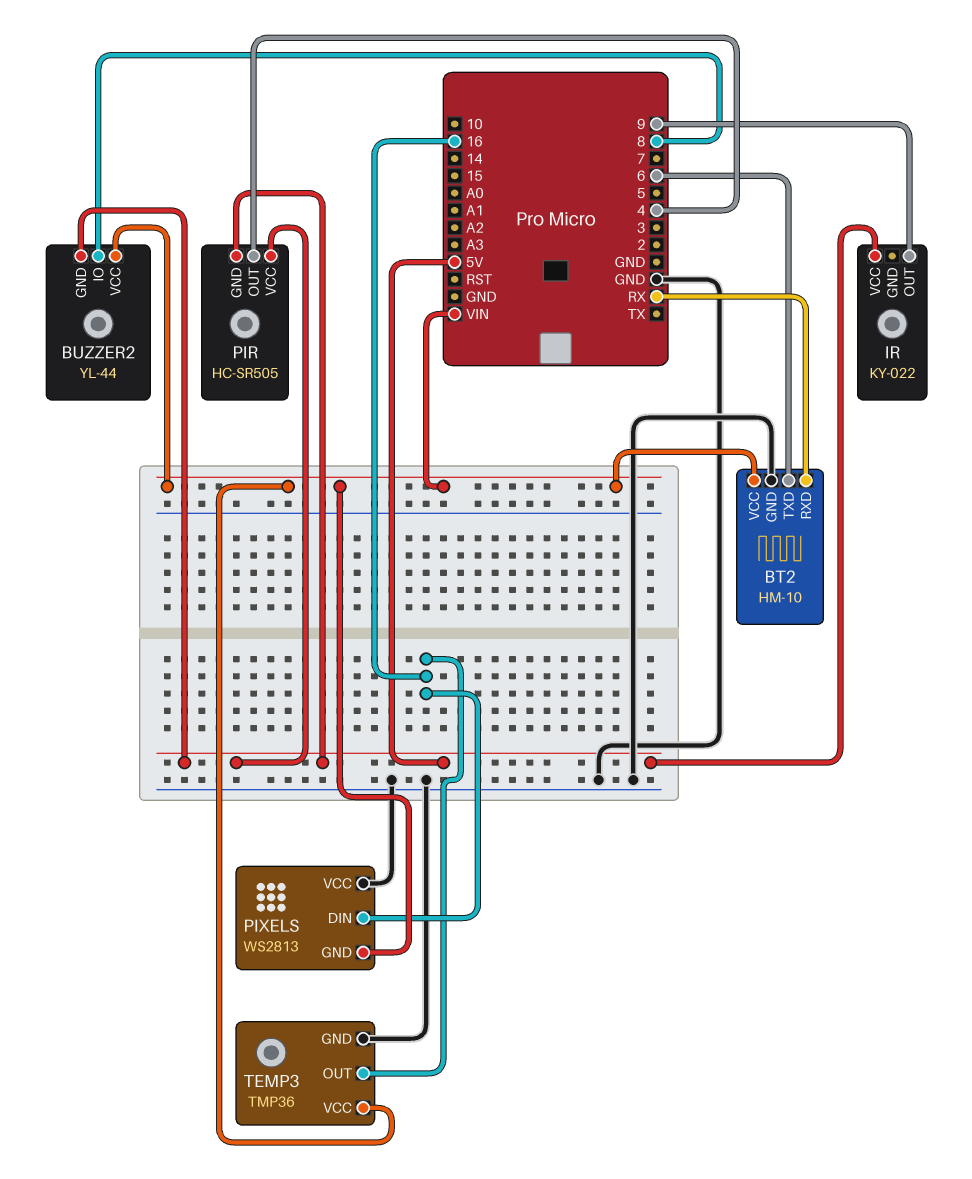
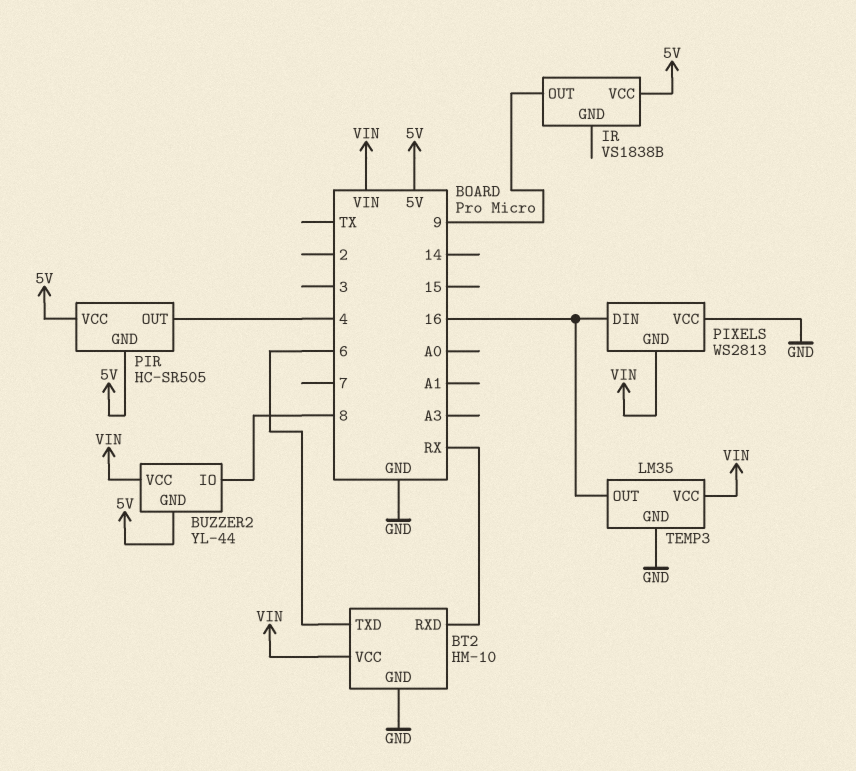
IR: KY-022 -> VS1838B
TEMP3: TMP36 -> LM35

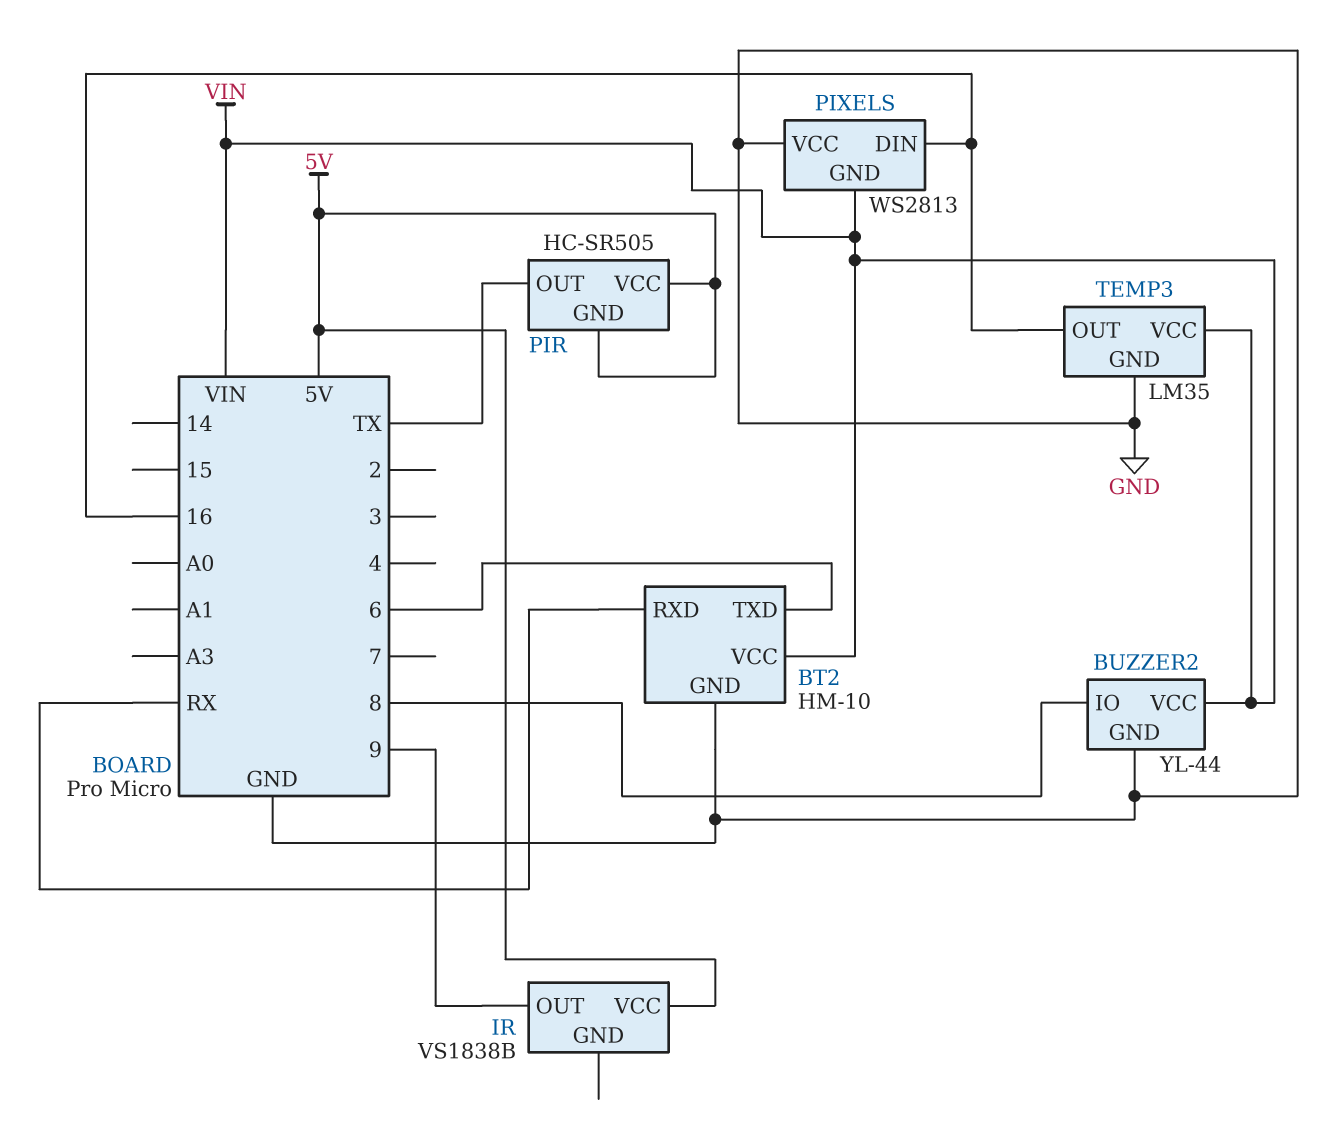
BUZZER2 pin GND: 5V -> GND
PIR pin OUT: 4 -> TX

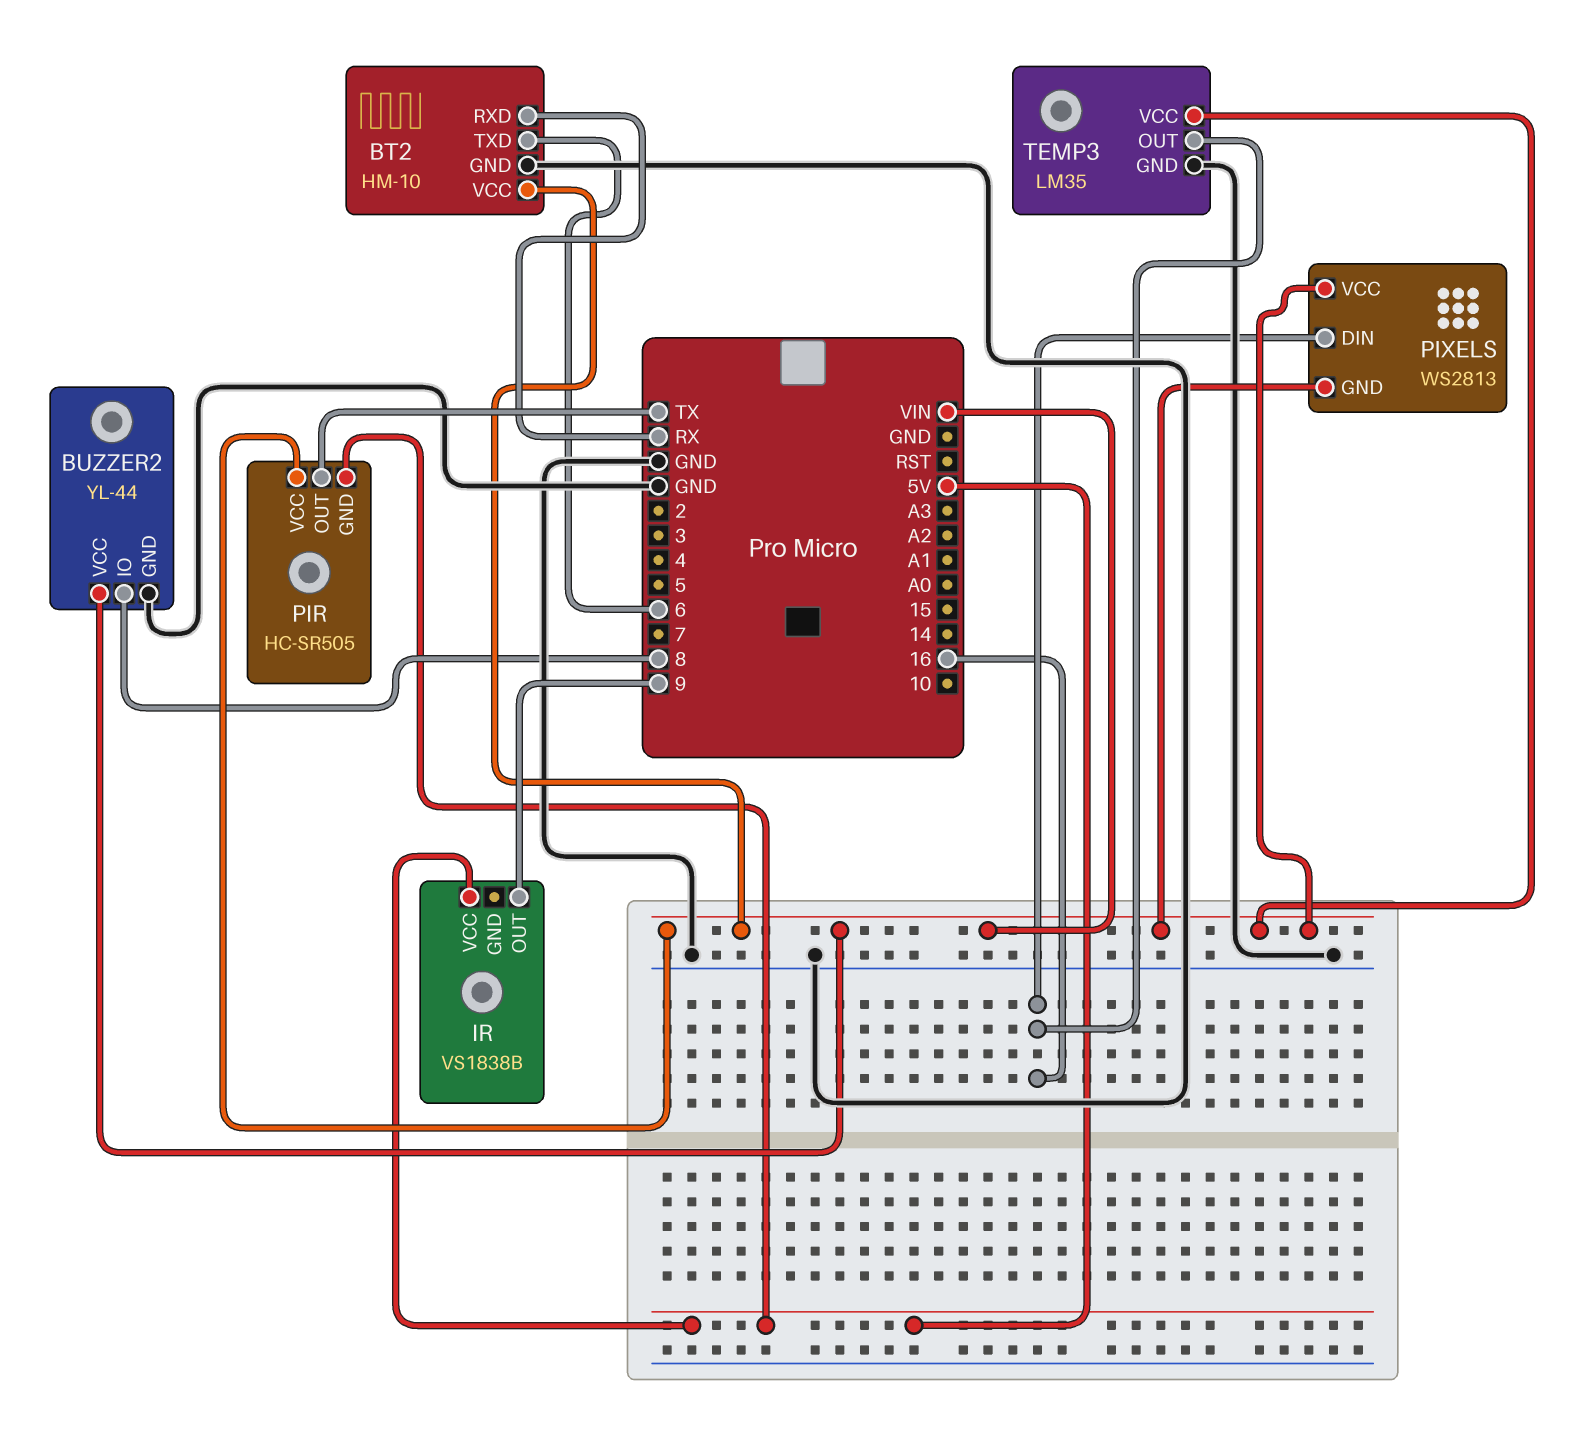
PIR pin VCC: 5V -> VIN
PIXELS pin VCC: GND -> VIN

